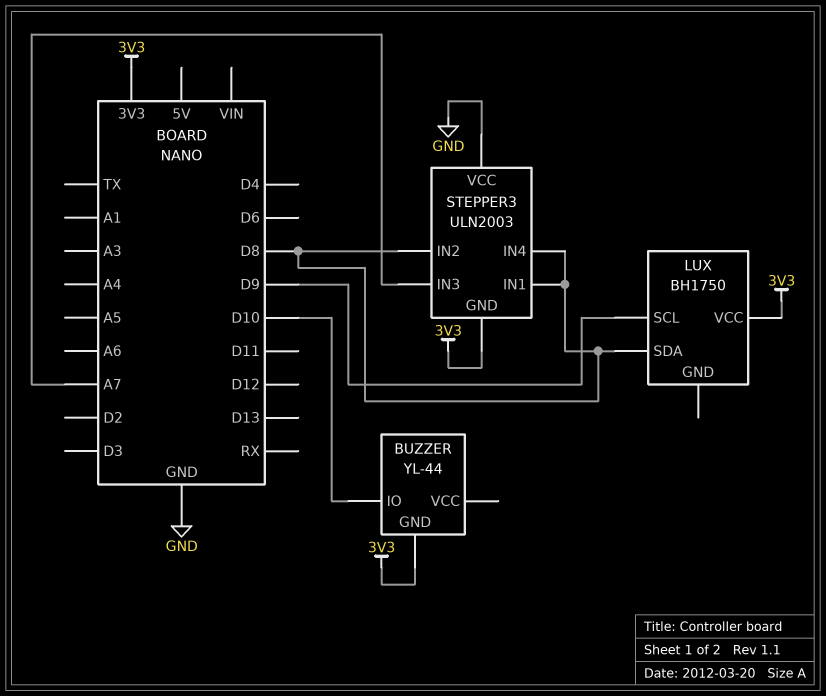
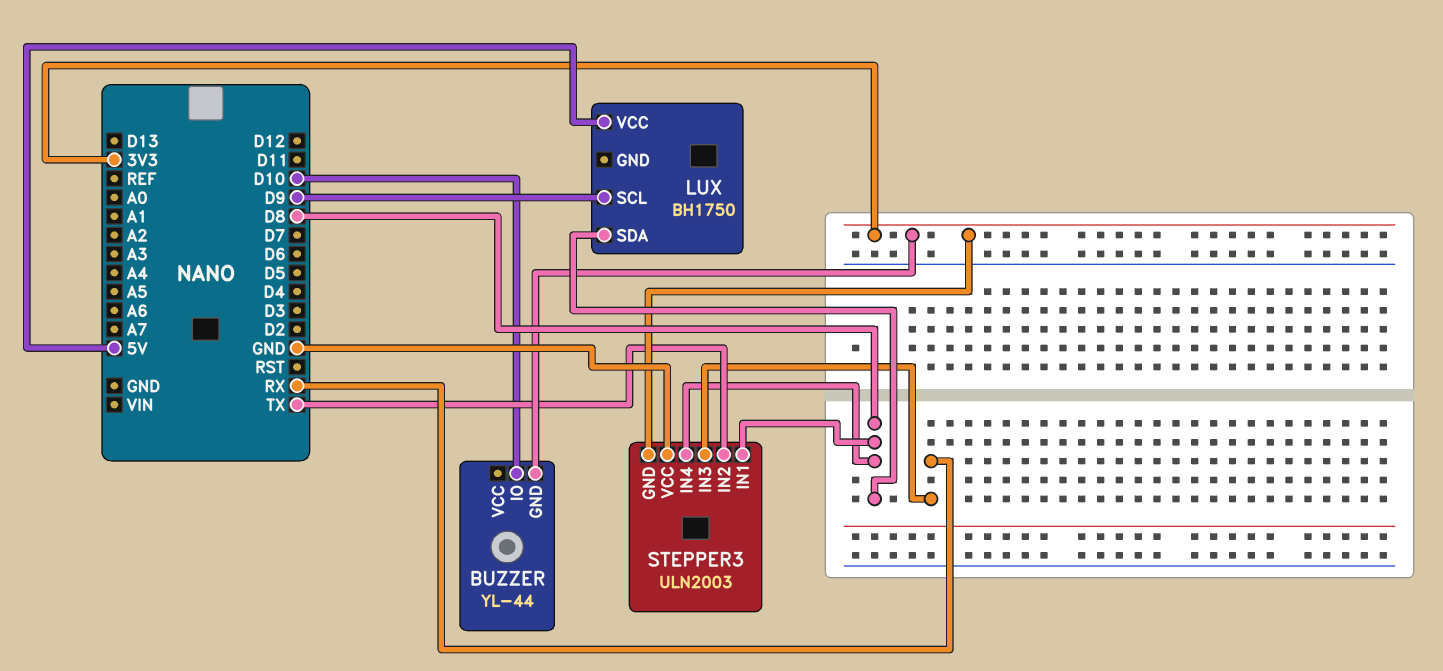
LUX pin VCC: 3V3 -> 5V
STEPPER3 pin IN2: D8 -> TX
STEPPER3 pin IN3: A7 -> RX

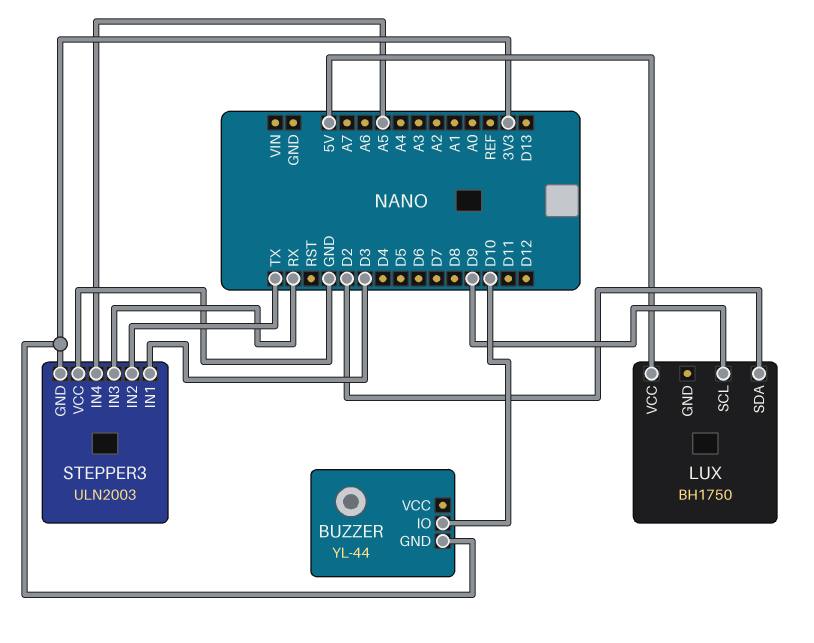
LUX pin SDA: D8 -> D2
STEPPER3 pin IN1: D8 -> D3
STEPPER3 pin IN4: D8 -> A5

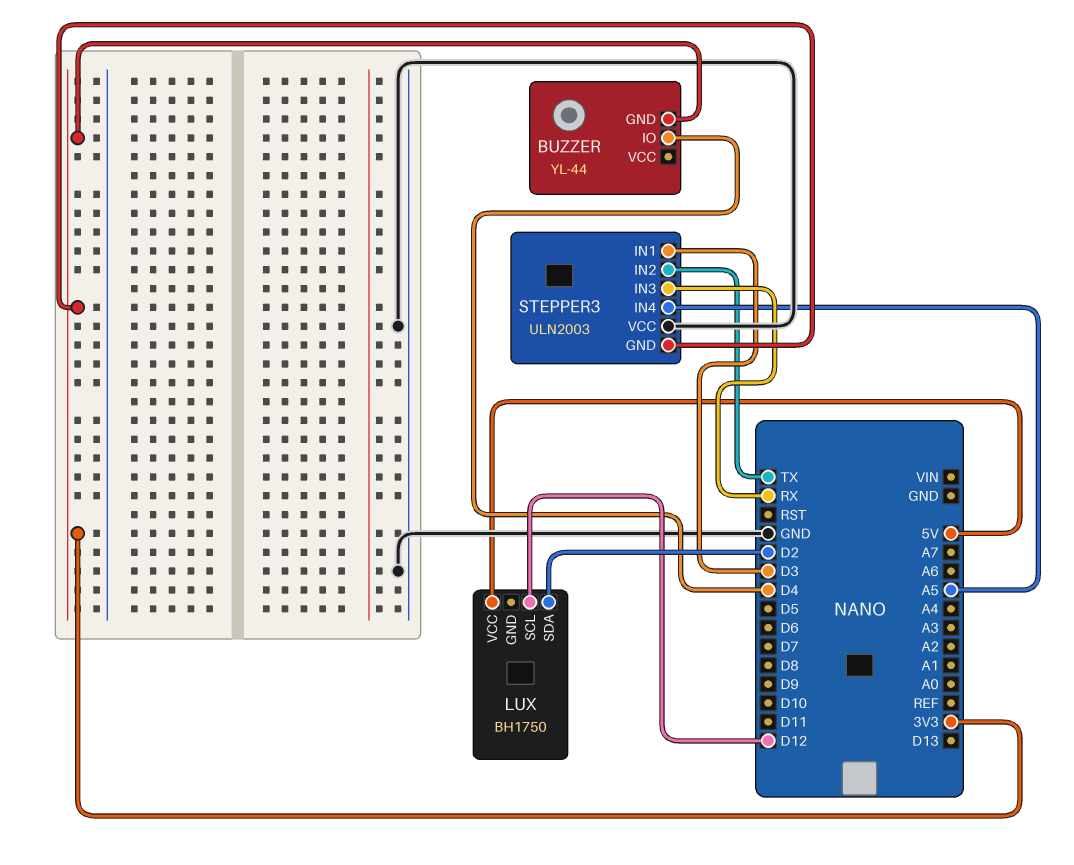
BUZZER pin IO: D10 -> D4
LUX pin SCL: D9 -> D12

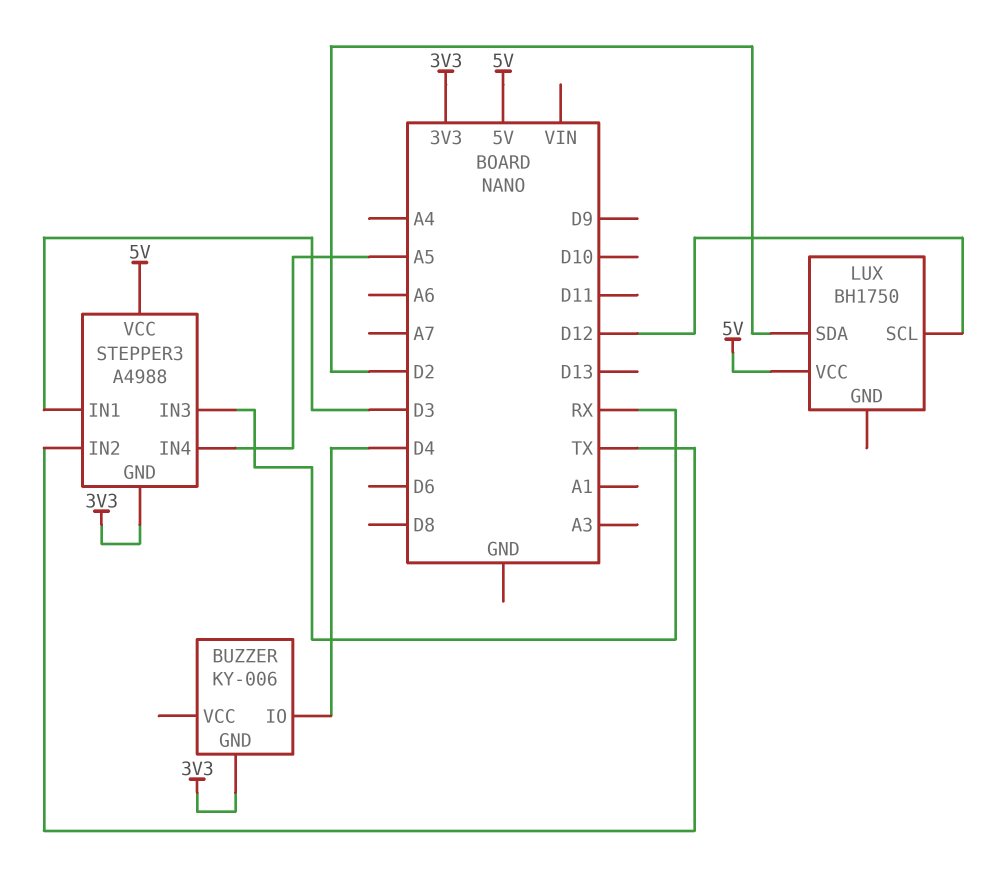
BUZZER: YL-44 -> KY-006
STEPPER3: ULN2003 -> A4988
STEPPER3 pin VCC: GND -> 5V

